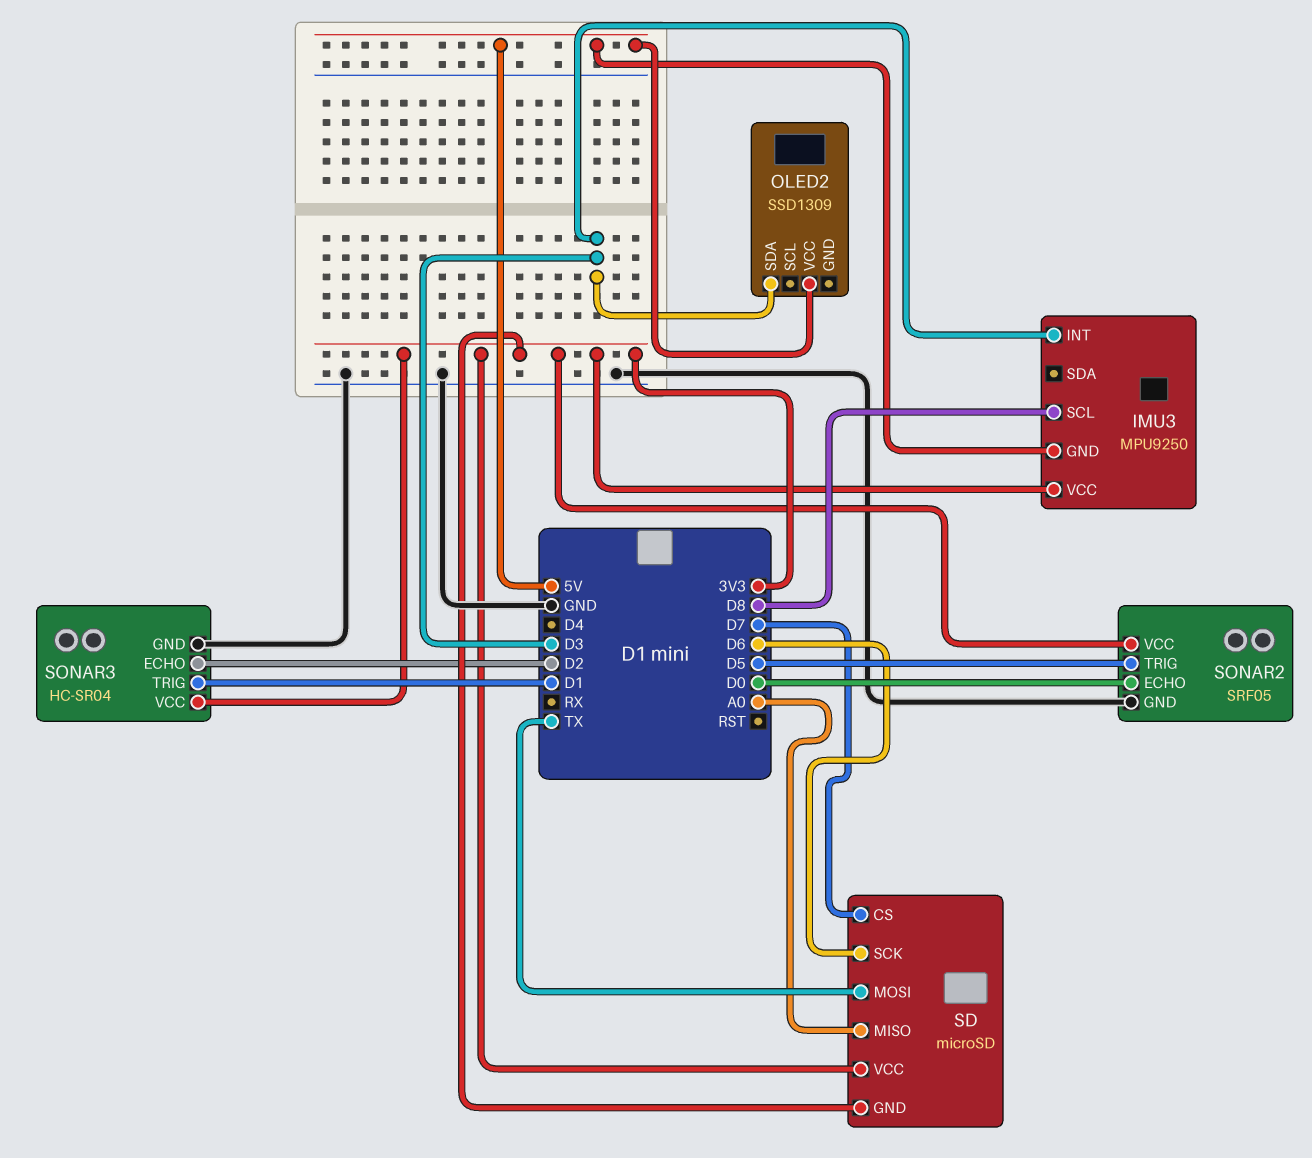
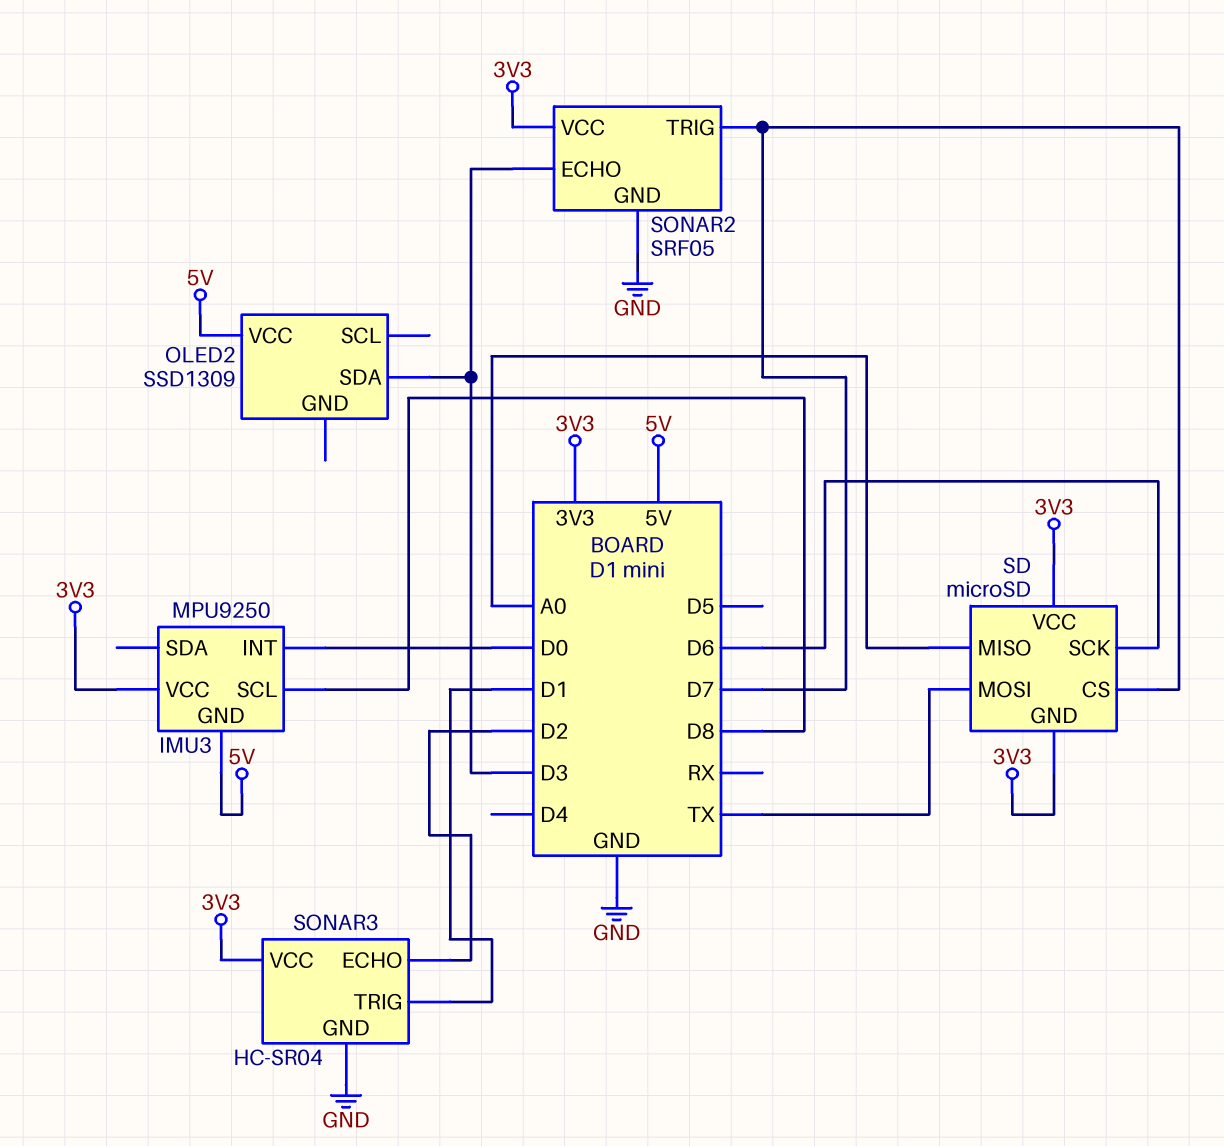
IMU3 pin INT: D3 -> D0
SONAR2 pin ECHO: D0 -> D3
SONAR2 pin TRIG: D5 -> D7

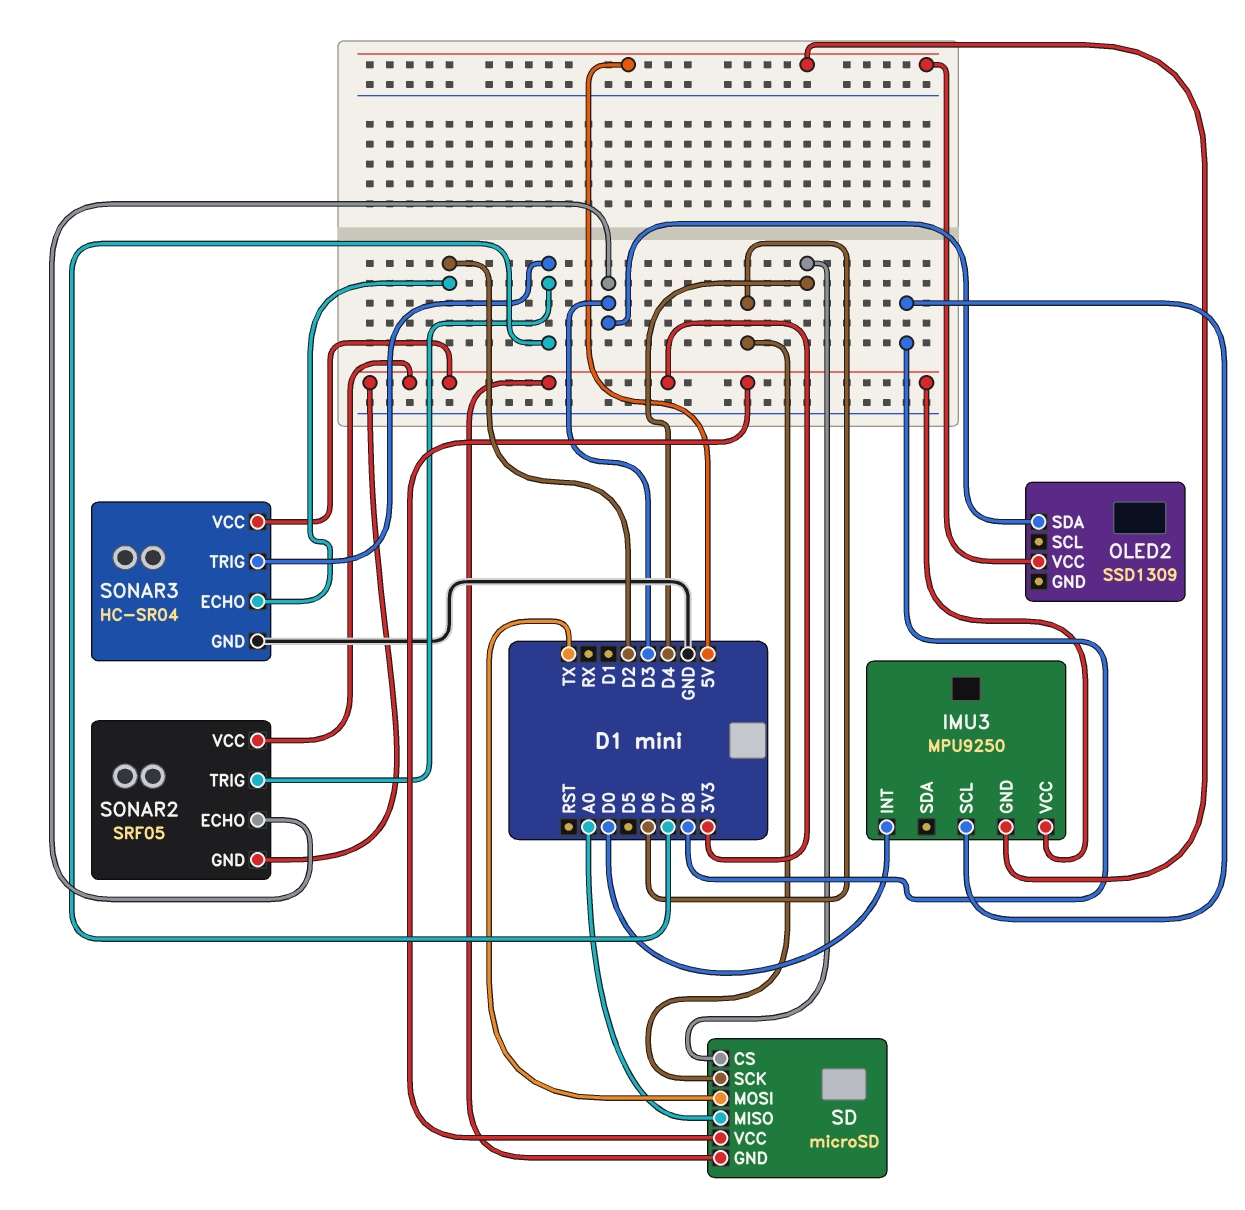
SD pin CS: D7 -> D4
SONAR2 pin GND: GND -> 3V3
SONAR3 pin TRIG: D1 -> D7

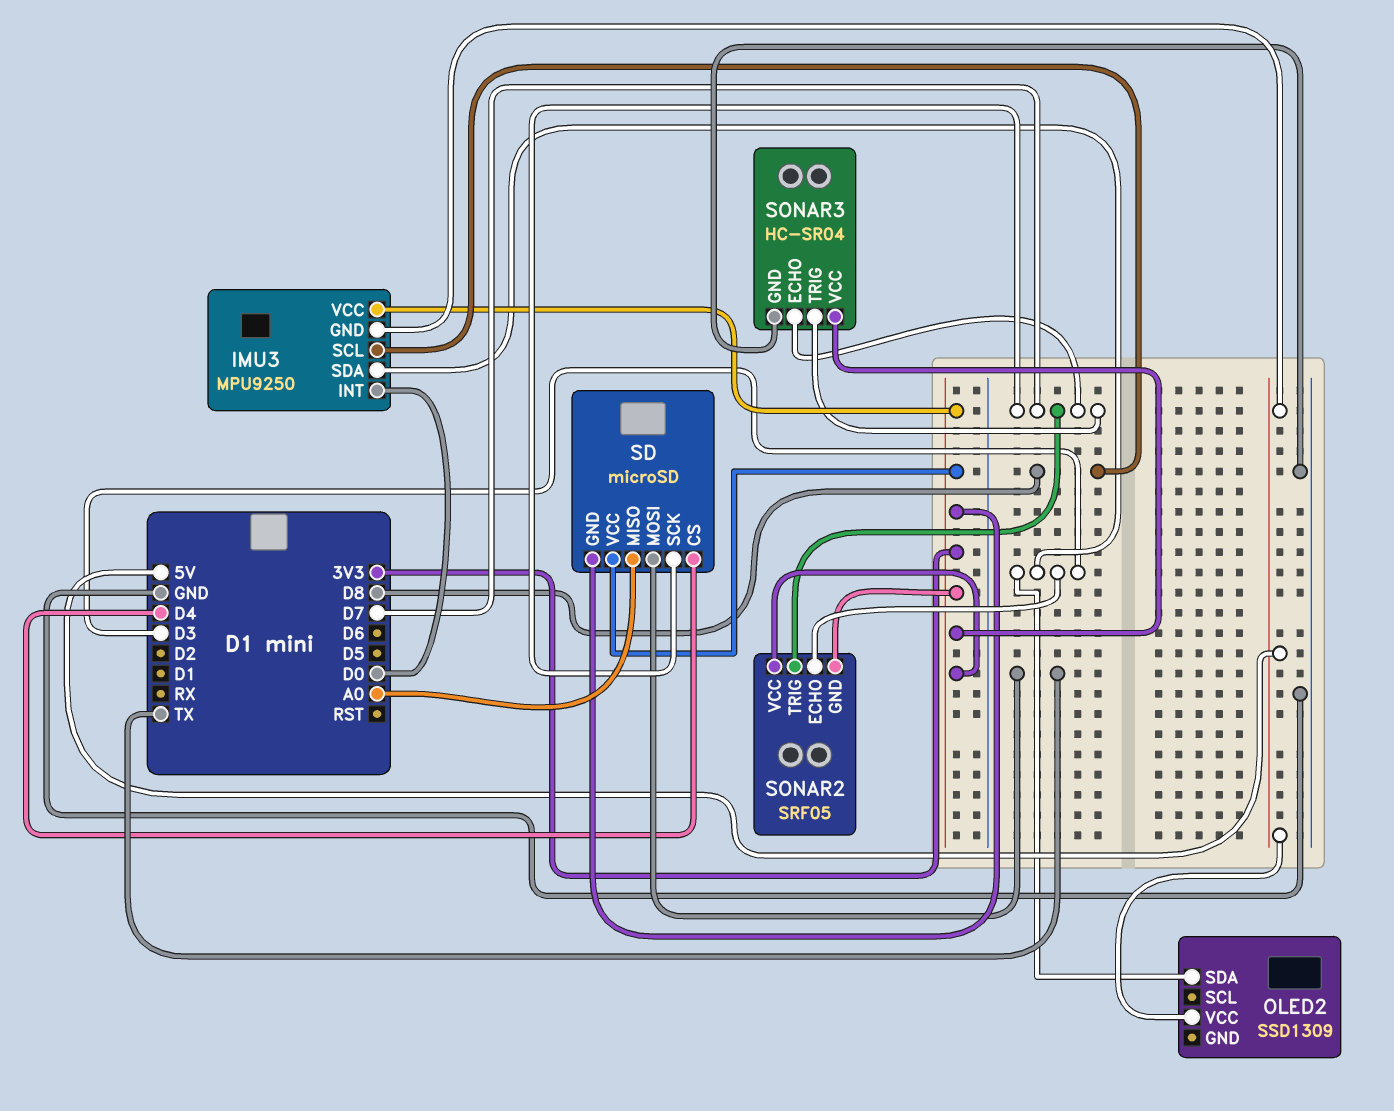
IMU3 pin SDA: none -> D3
SD pin SCK: D6 -> D7
SONAR3 pin ECHO: D2 -> D7

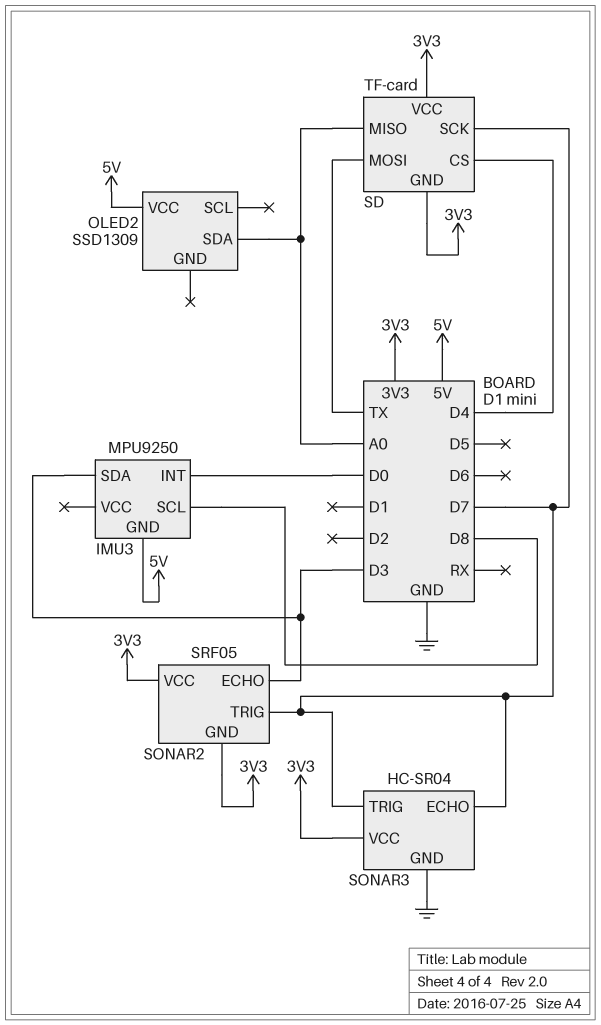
IMU3 pin VCC: 3V3 -> none
OLED2 pin SDA: D3 -> A0
SD: microSD -> TF-card

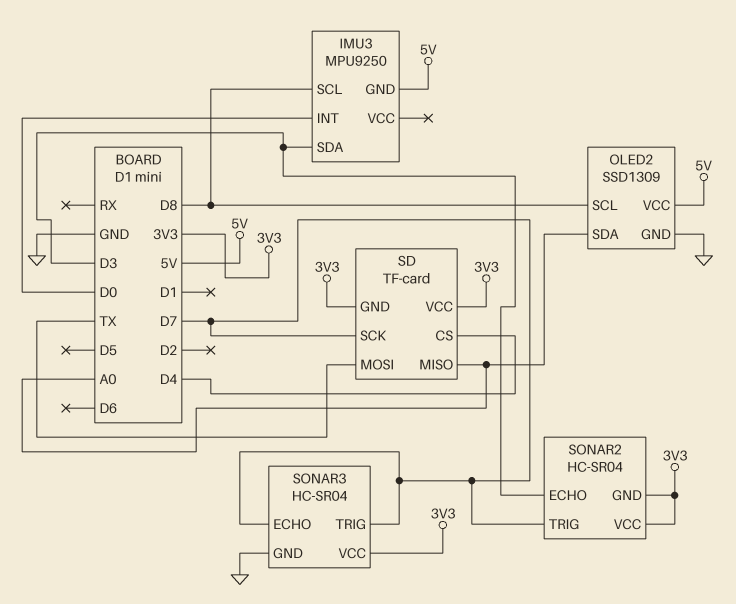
OLED2 pin GND: none -> GND
OLED2 pin SCL: none -> D8
SONAR2: SRF05 -> HC-SR04

